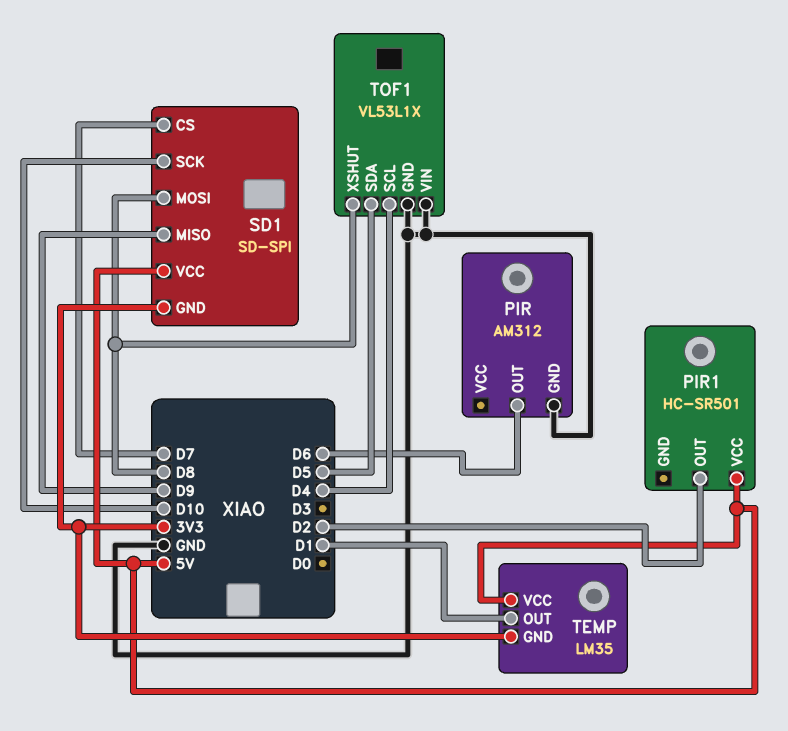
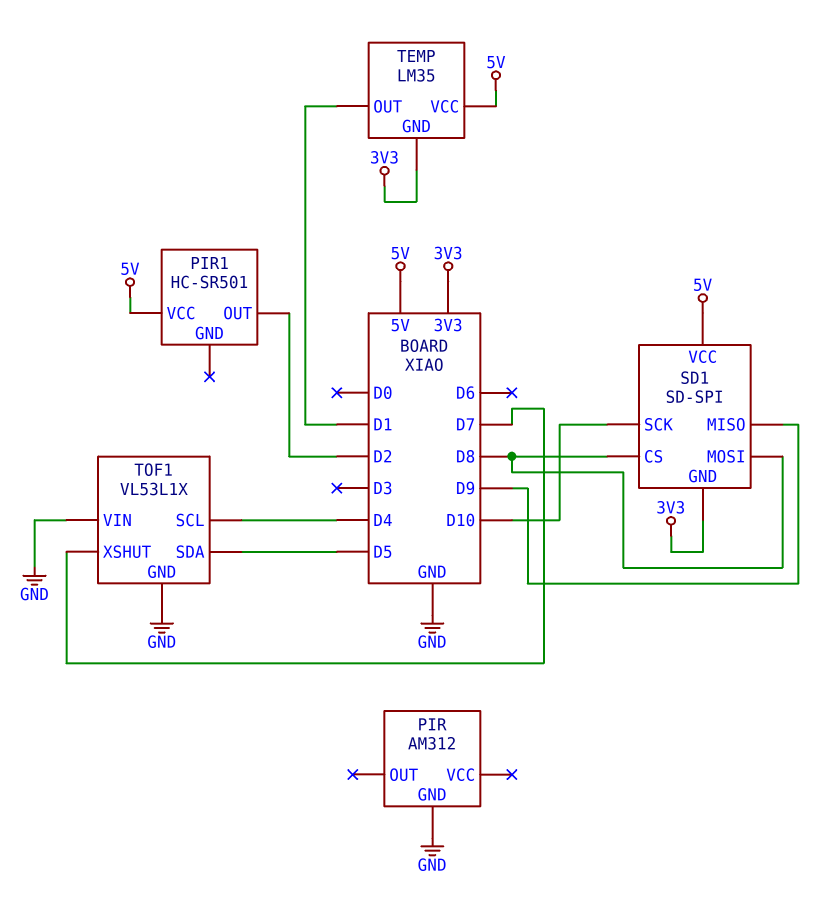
PIR pin OUT: D6 -> none
SD1 pin CS: D7 -> D8
TOF1 pin XSHUT: D8 -> D7

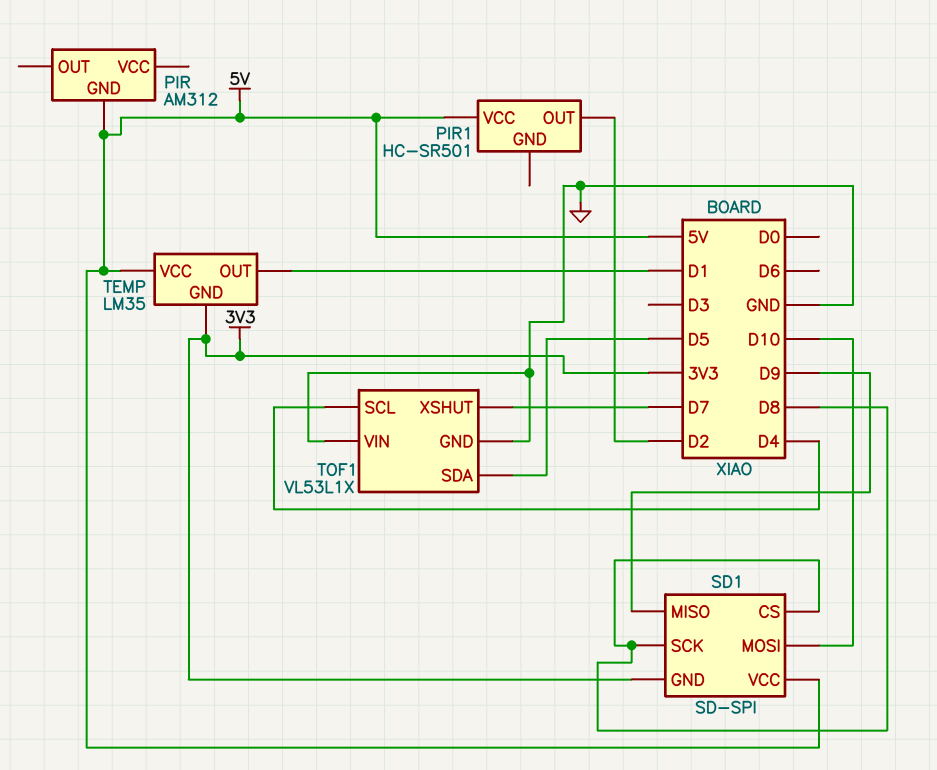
PIR pin GND: GND -> 5V
SD1 pin MOSI: D8 -> D10
SD1 pin SCK: D10 -> D8

